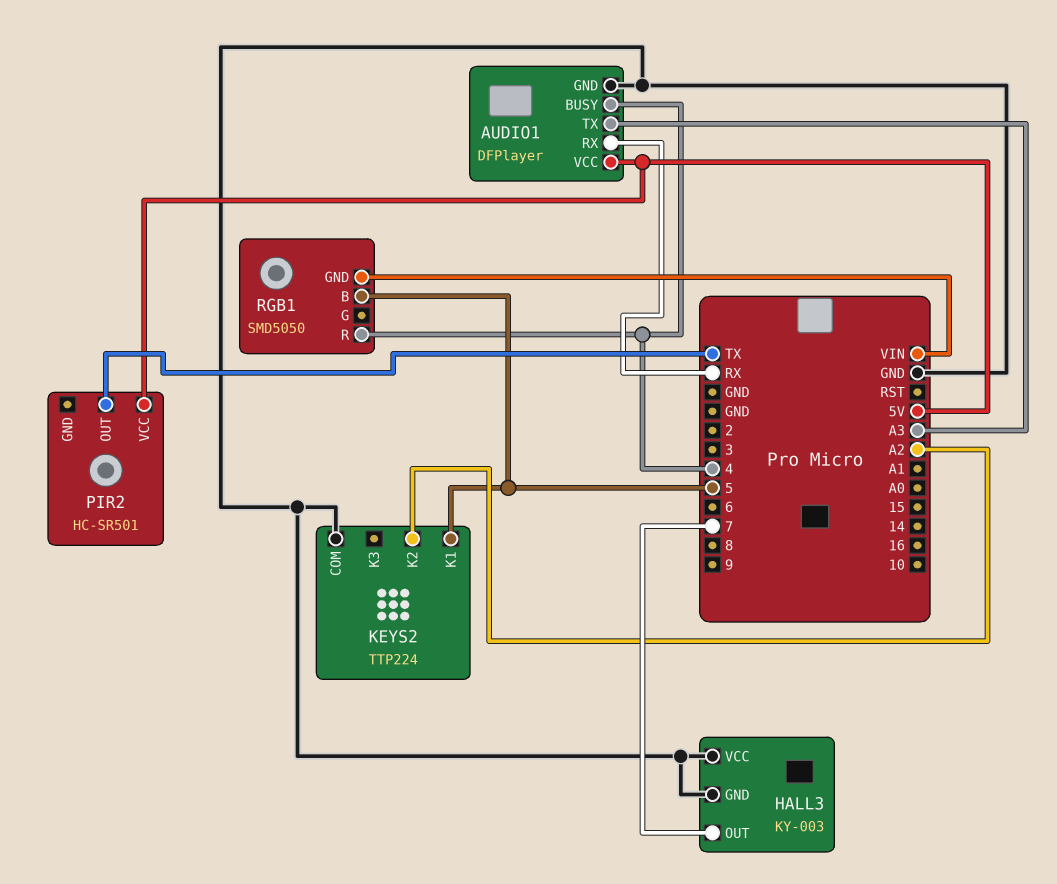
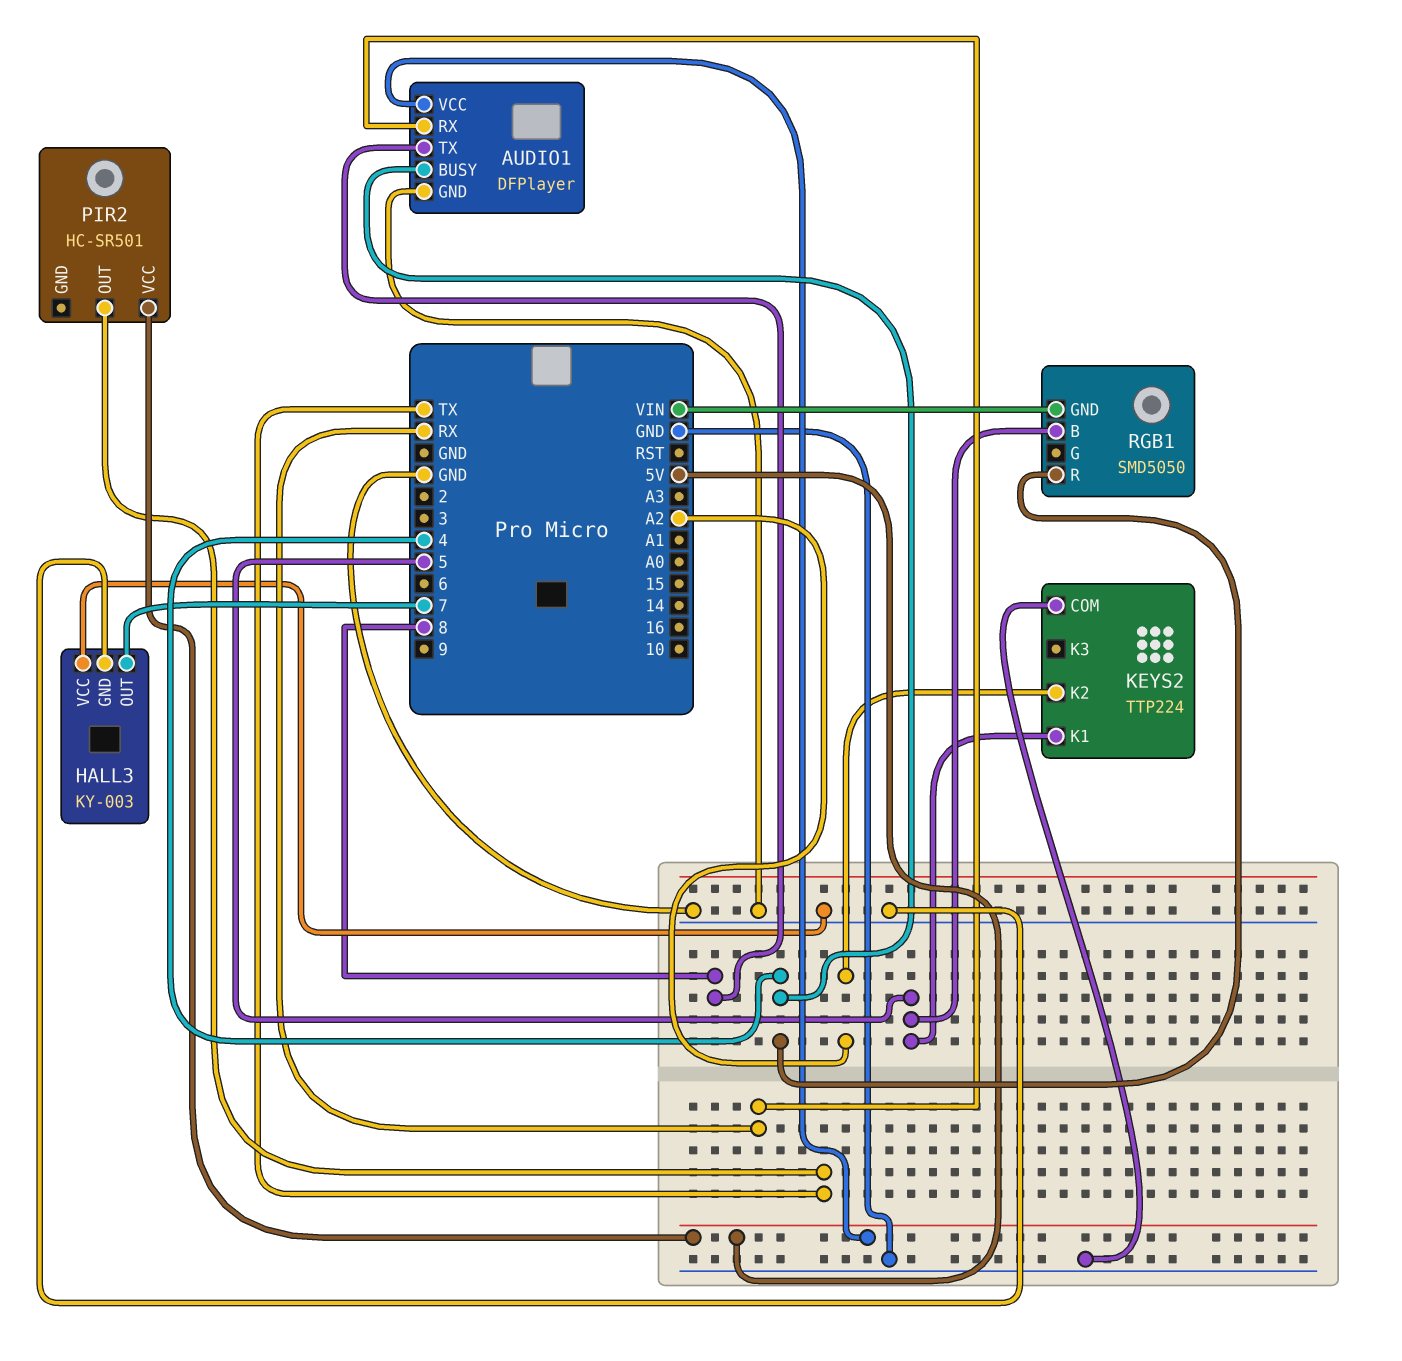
AUDIO1 pin TX: A3 -> 8

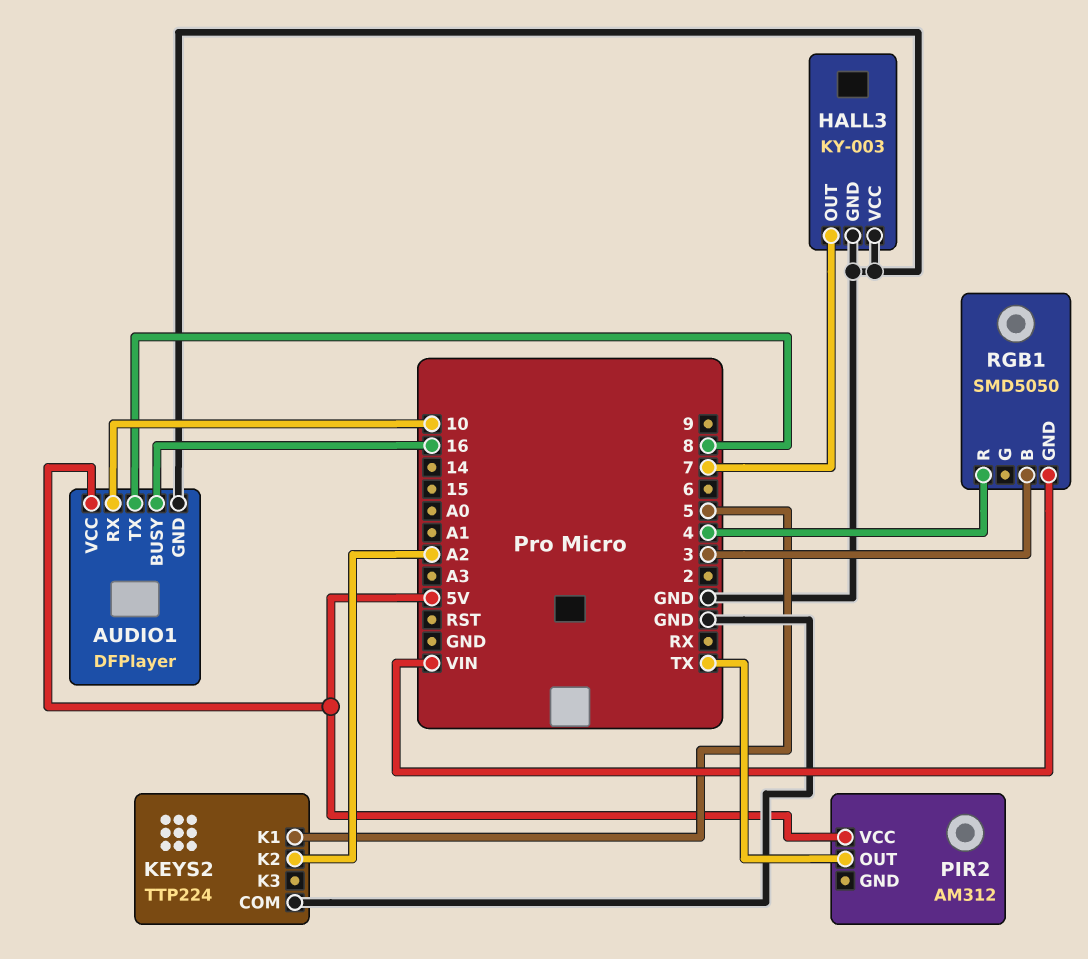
AUDIO1 pin BUSY: 4 -> 16
AUDIO1 pin RX: RX -> 10
PIR2: HC-SR501 -> AM312
RGB1 pin B: 5 -> 3

